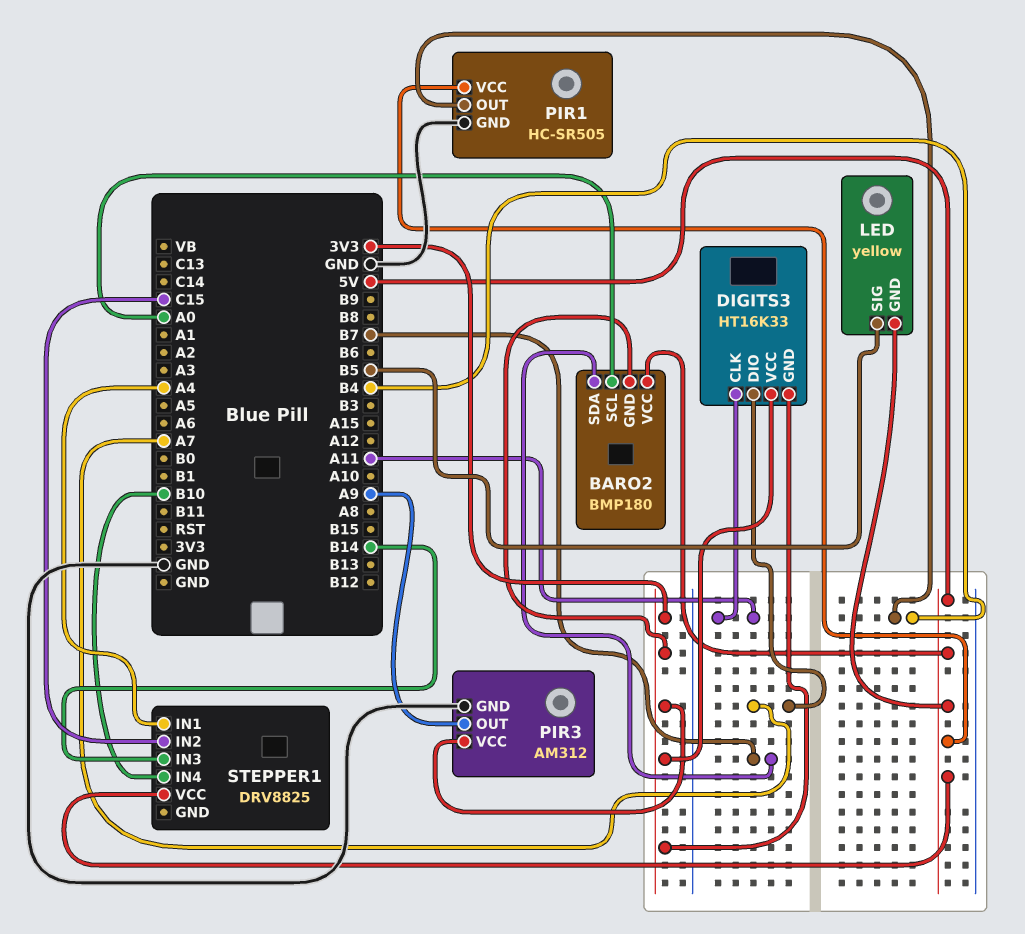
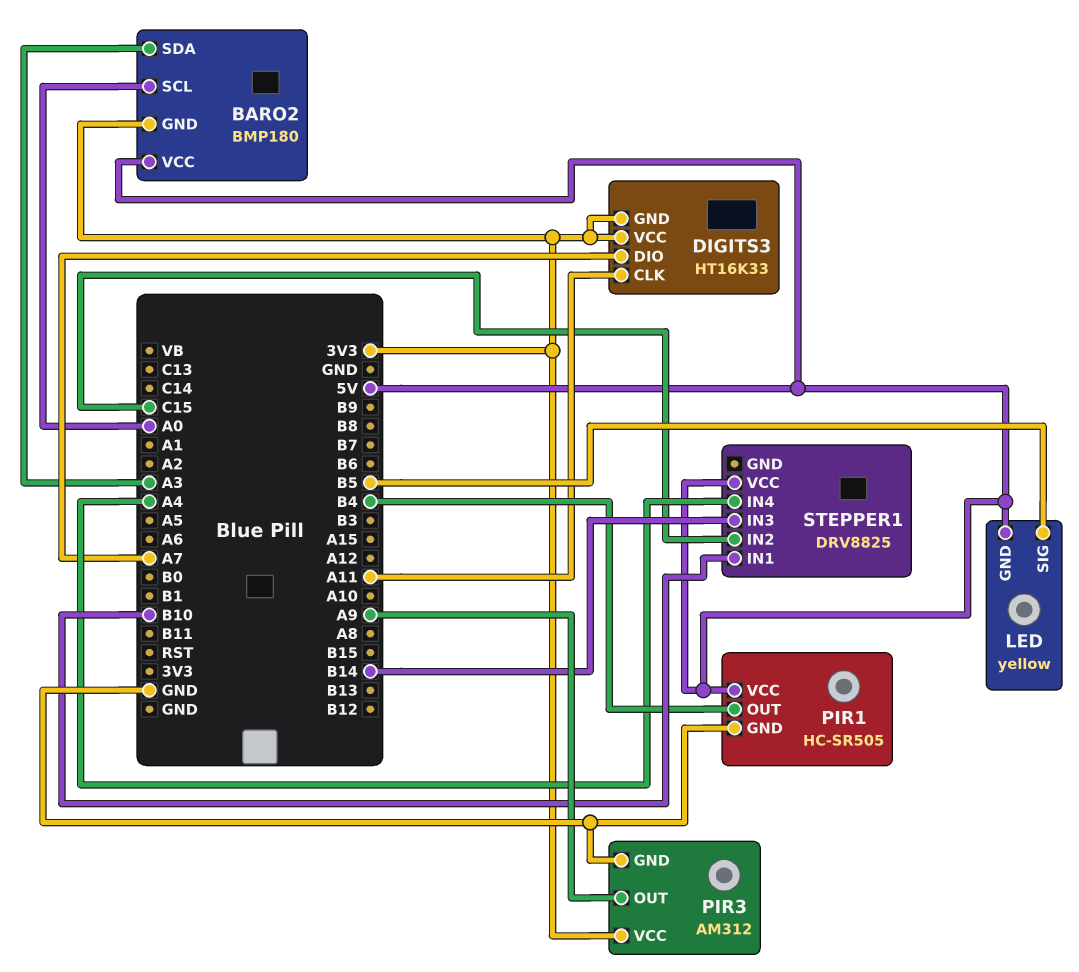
BARO2 pin SDA: B7 -> A3
STEPPER1 pin IN1: A4 -> B10
STEPPER1 pin IN4: B10 -> A4

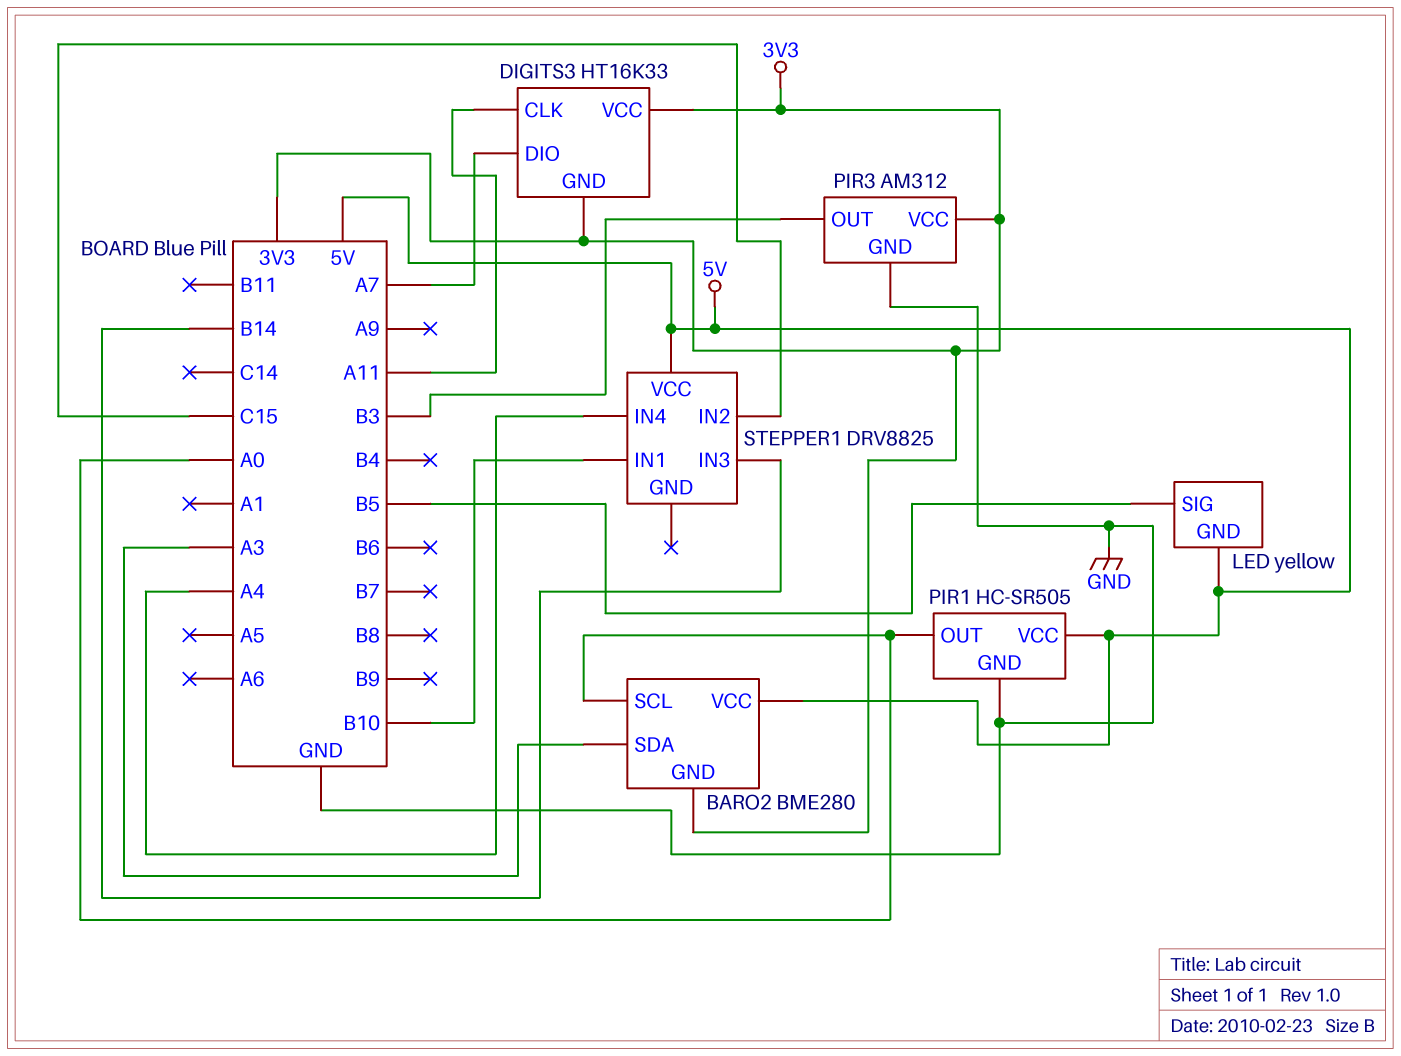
BARO2: BMP180 -> BME280
PIR1 pin OUT: B4 -> A0
PIR3 pin OUT: A9 -> B3

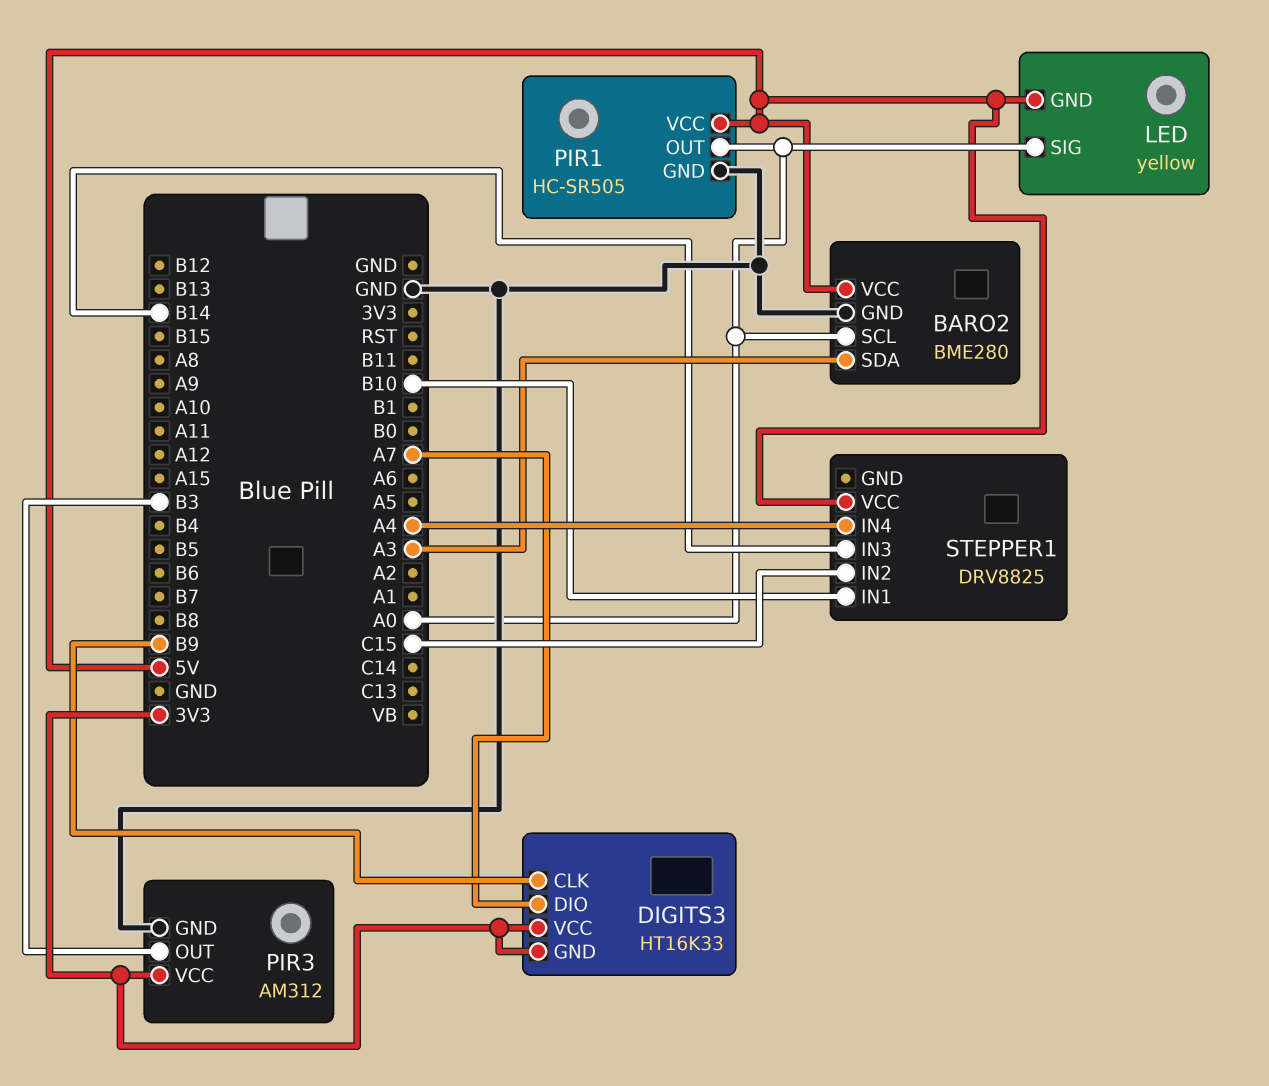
BARO2 pin GND: 3V3 -> GND
DIGITS3 pin CLK: A11 -> B9
LED pin SIG: B5 -> A0

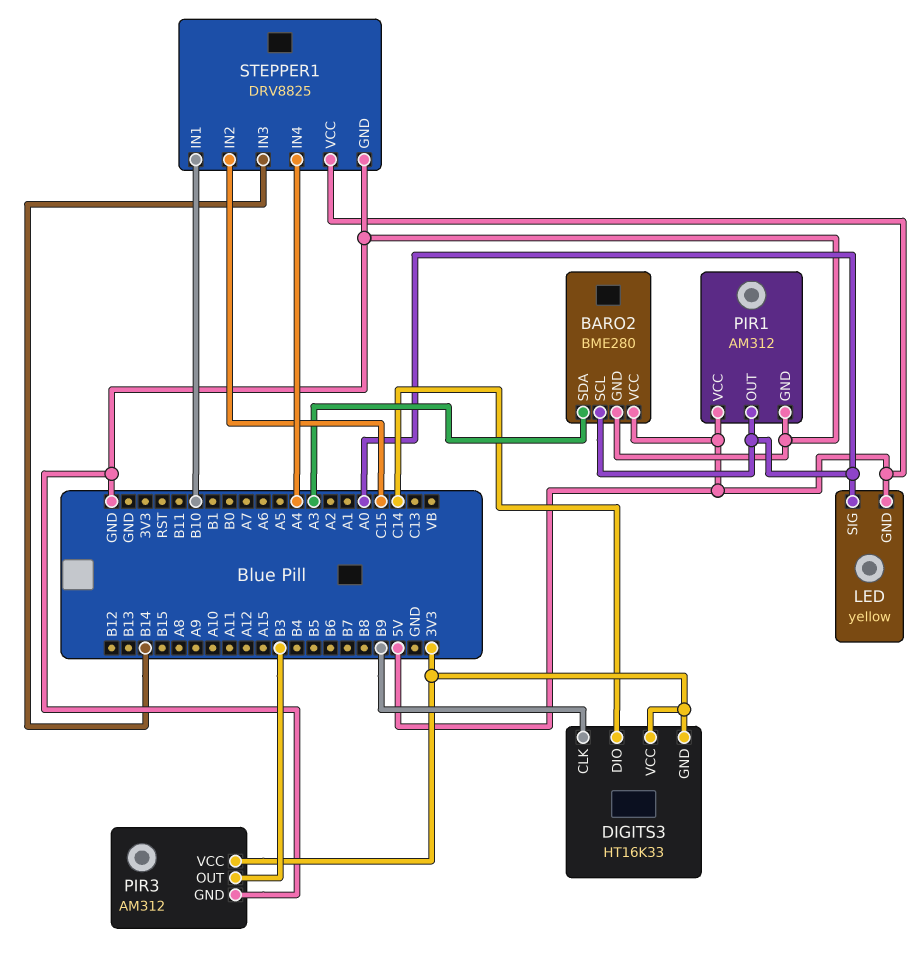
DIGITS3 pin DIO: A7 -> C14
PIR1: HC-SR505 -> AM312
STEPPER1 pin GND: none -> GND

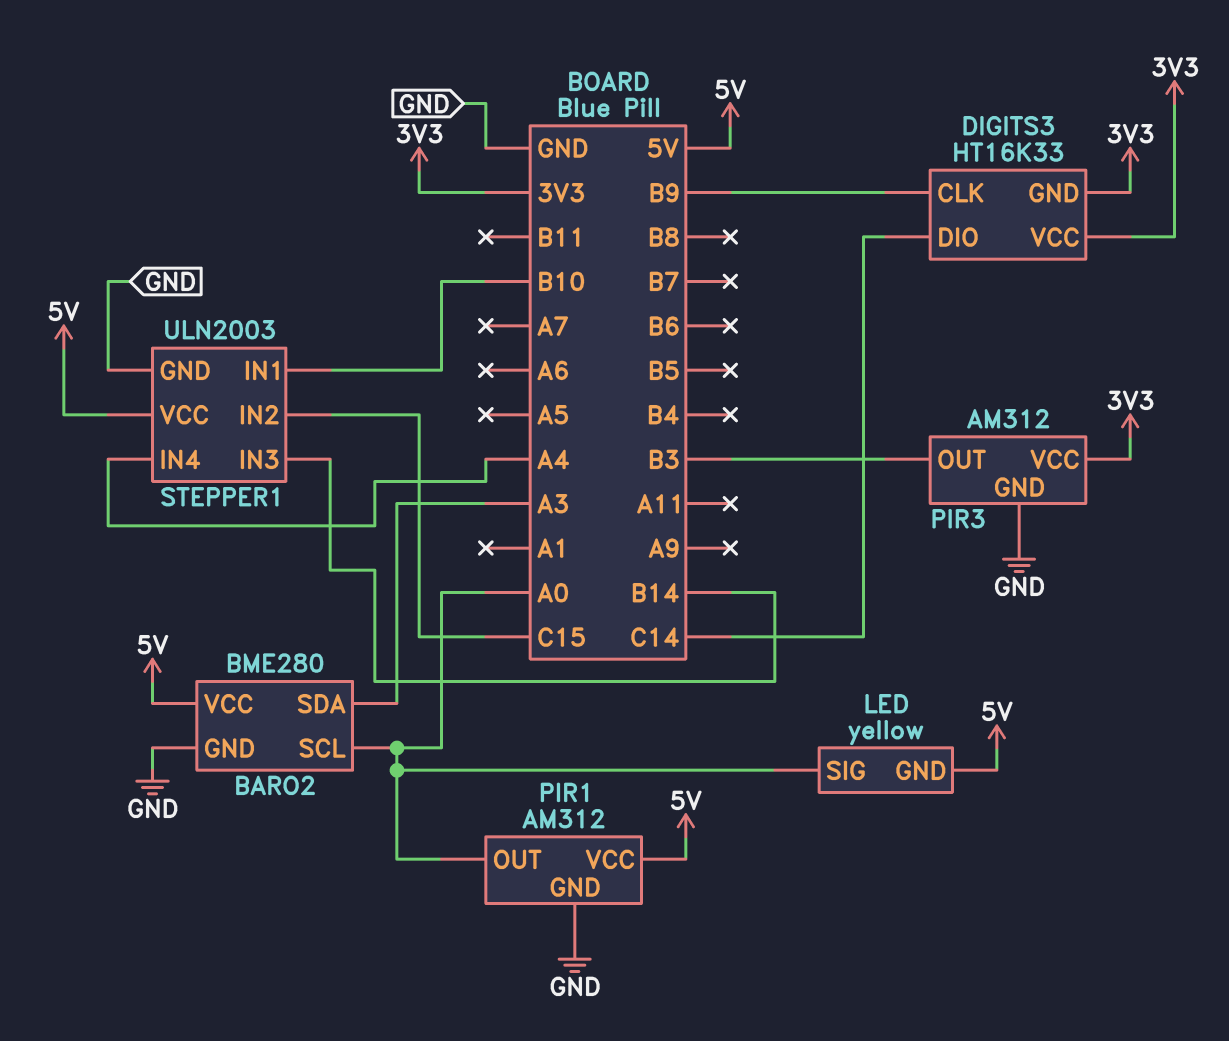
STEPPER1: DRV8825 -> ULN2003

